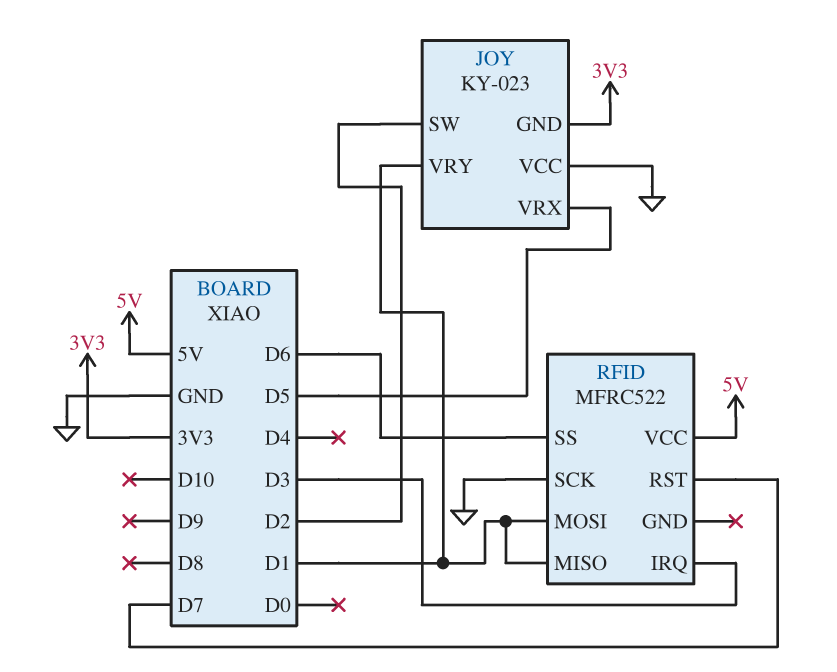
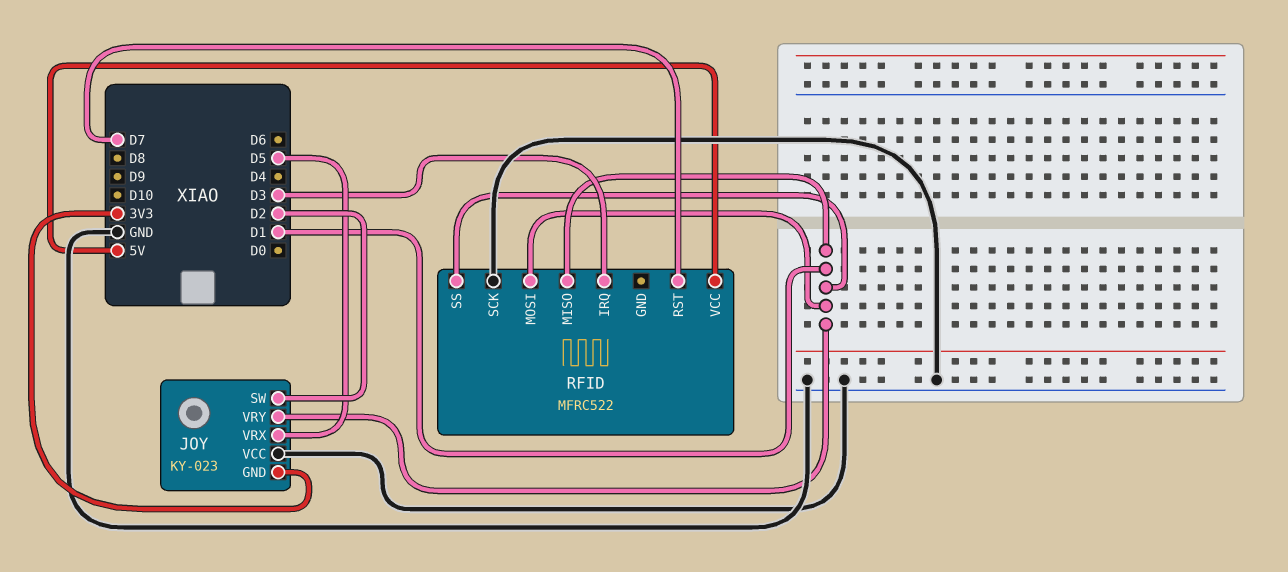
RFID pin SS: D6 -> D1

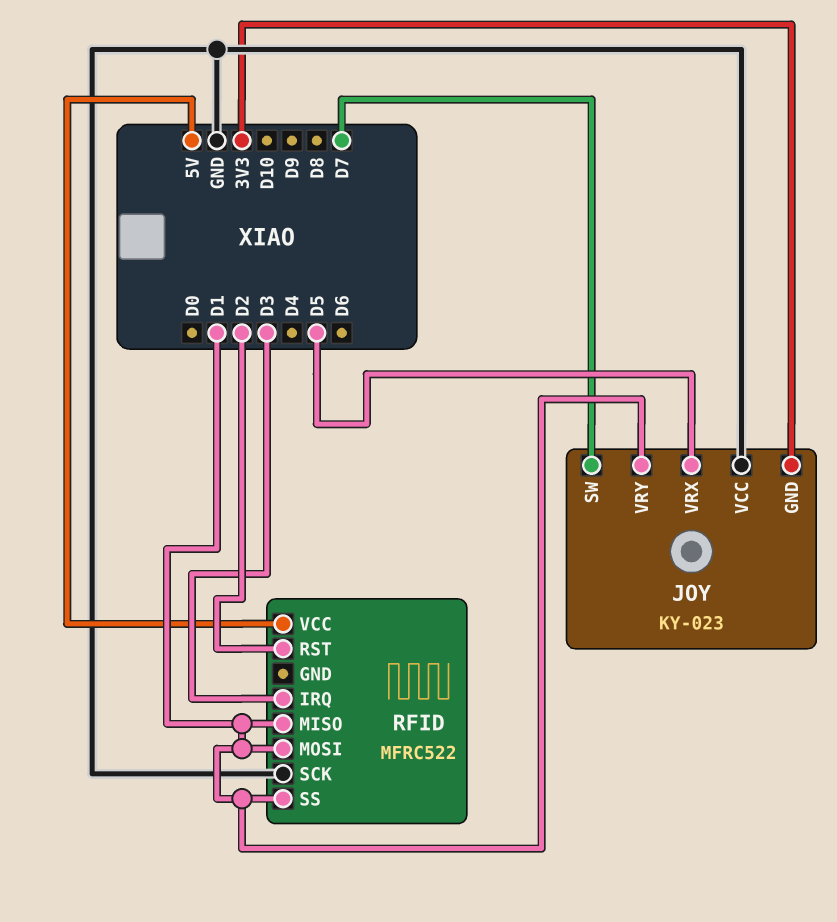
JOY pin SW: D2 -> D7
RFID pin RST: D7 -> D2

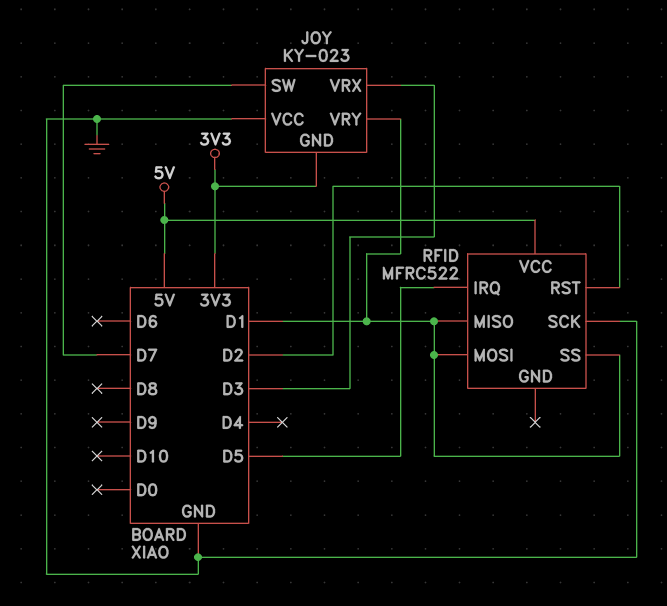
JOY pin VRX: D5 -> D3
RFID pin IRQ: D3 -> D5

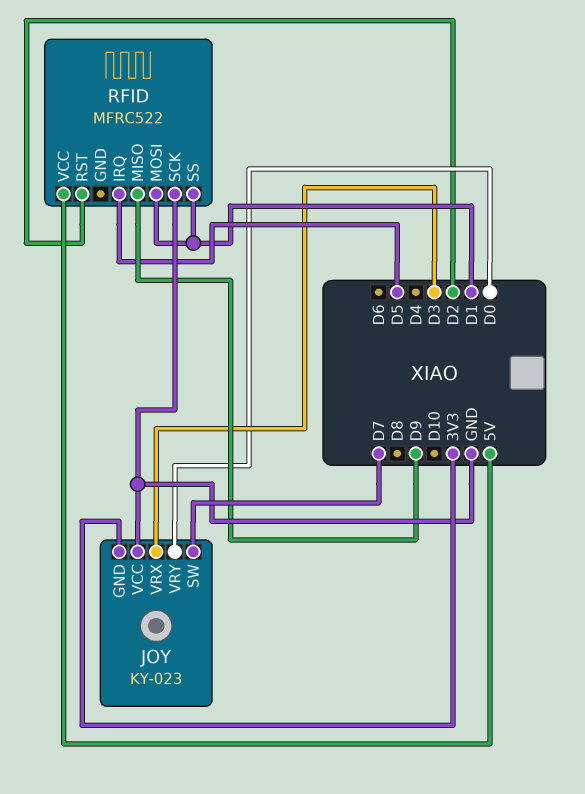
JOY pin VRY: D1 -> D0
RFID pin MISO: D1 -> D9

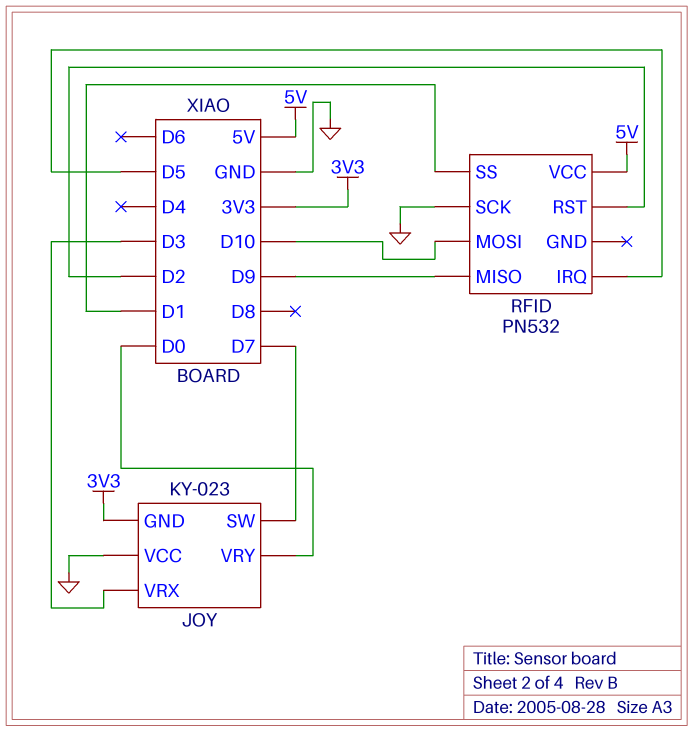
RFID: MFRC522 -> PN532
RFID pin MOSI: D1 -> D10

